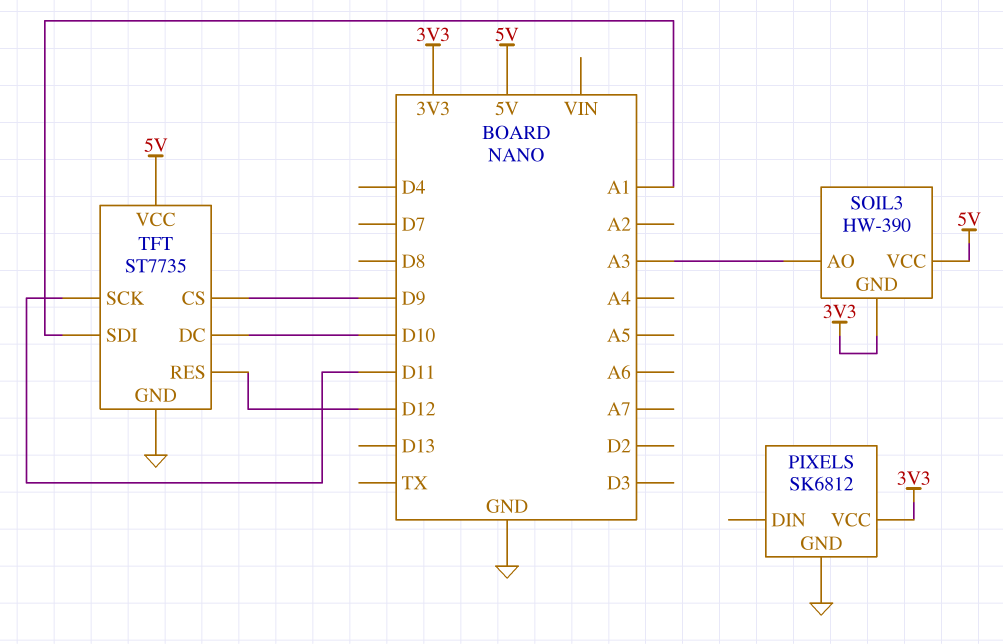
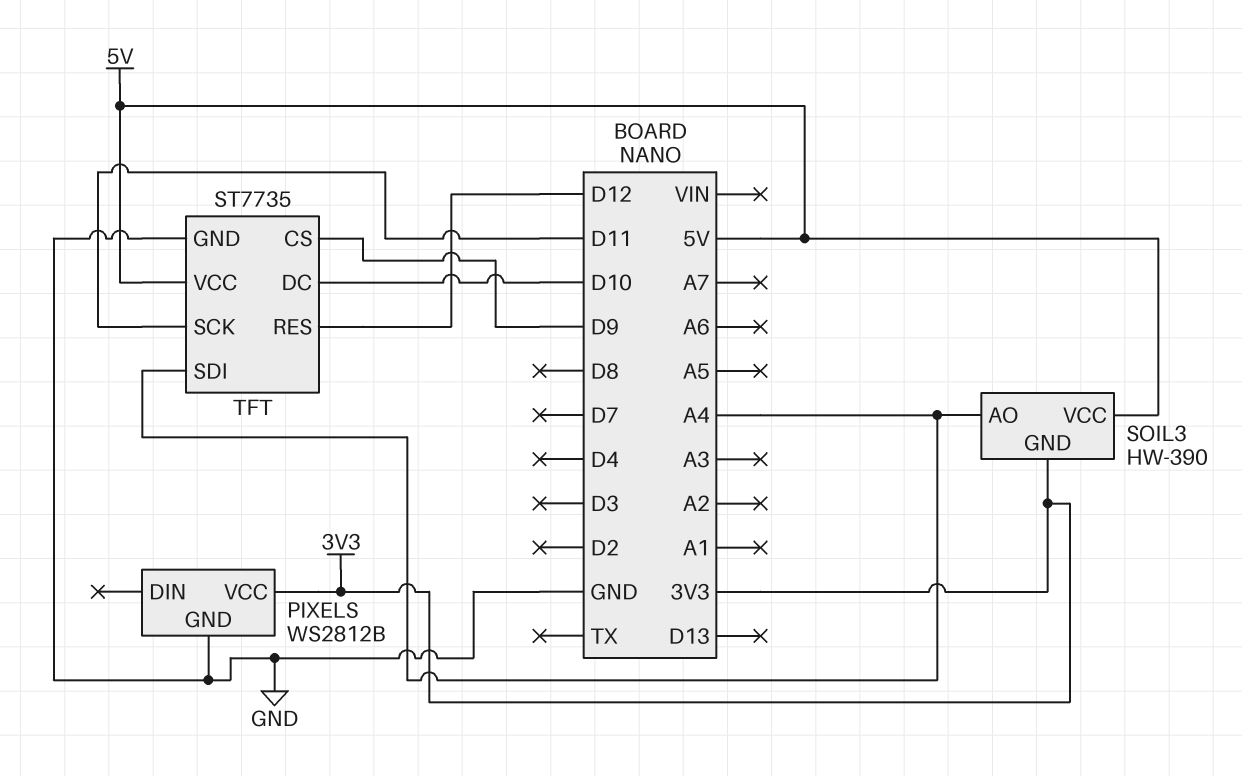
PIXELS: SK6812 -> WS2812B
SOIL3 pin AO: A3 -> A4
TFT pin SDI: A1 -> A4

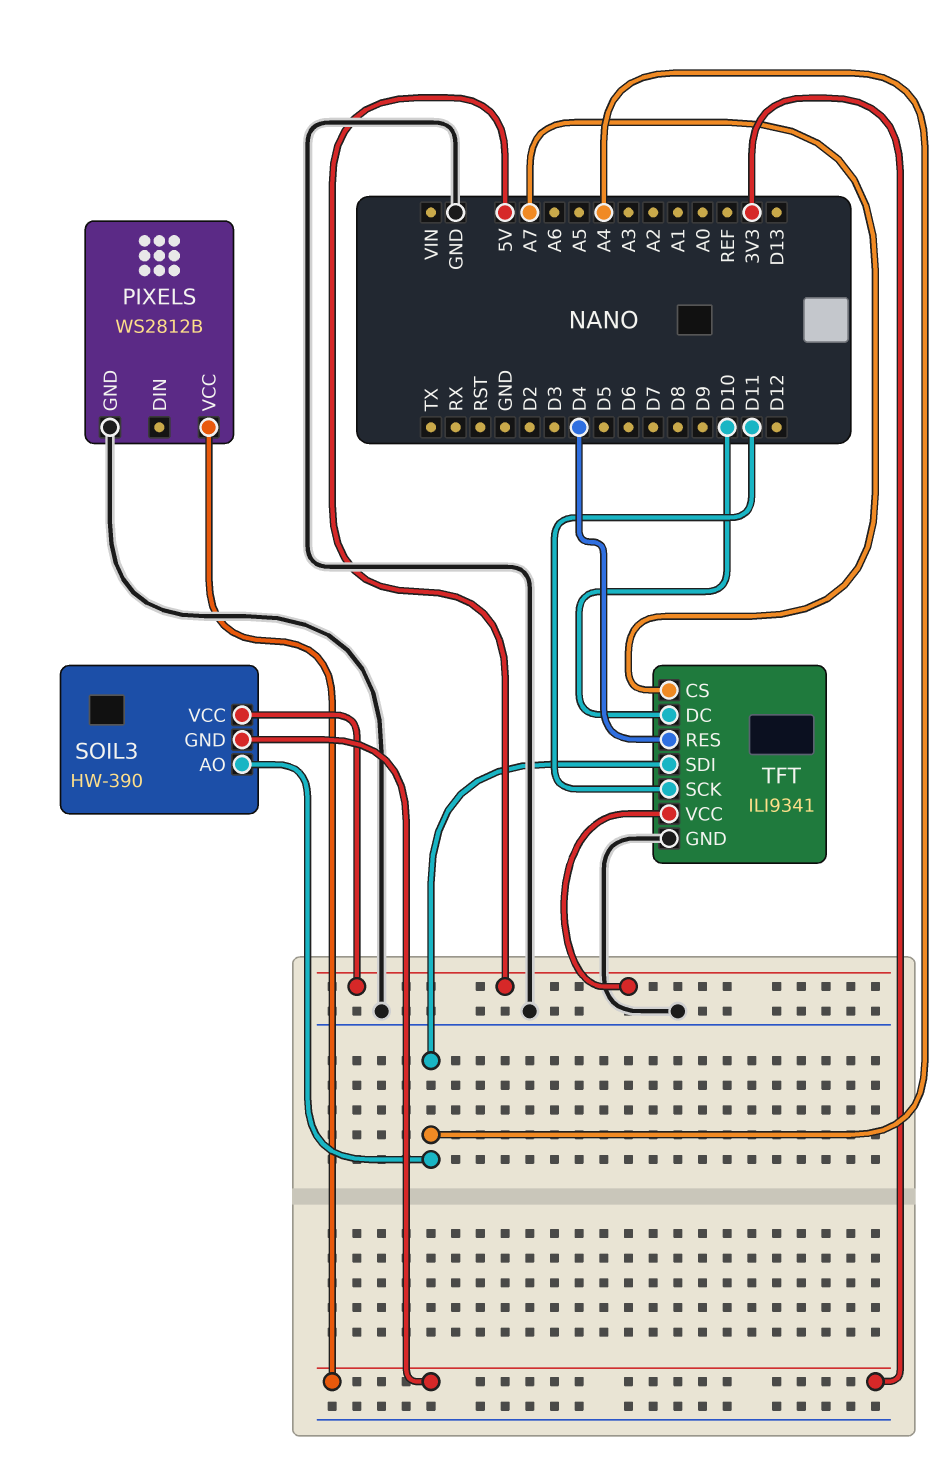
TFT: ST7735 -> ILI9341
TFT pin CS: D9 -> A7
TFT pin RES: D12 -> D4

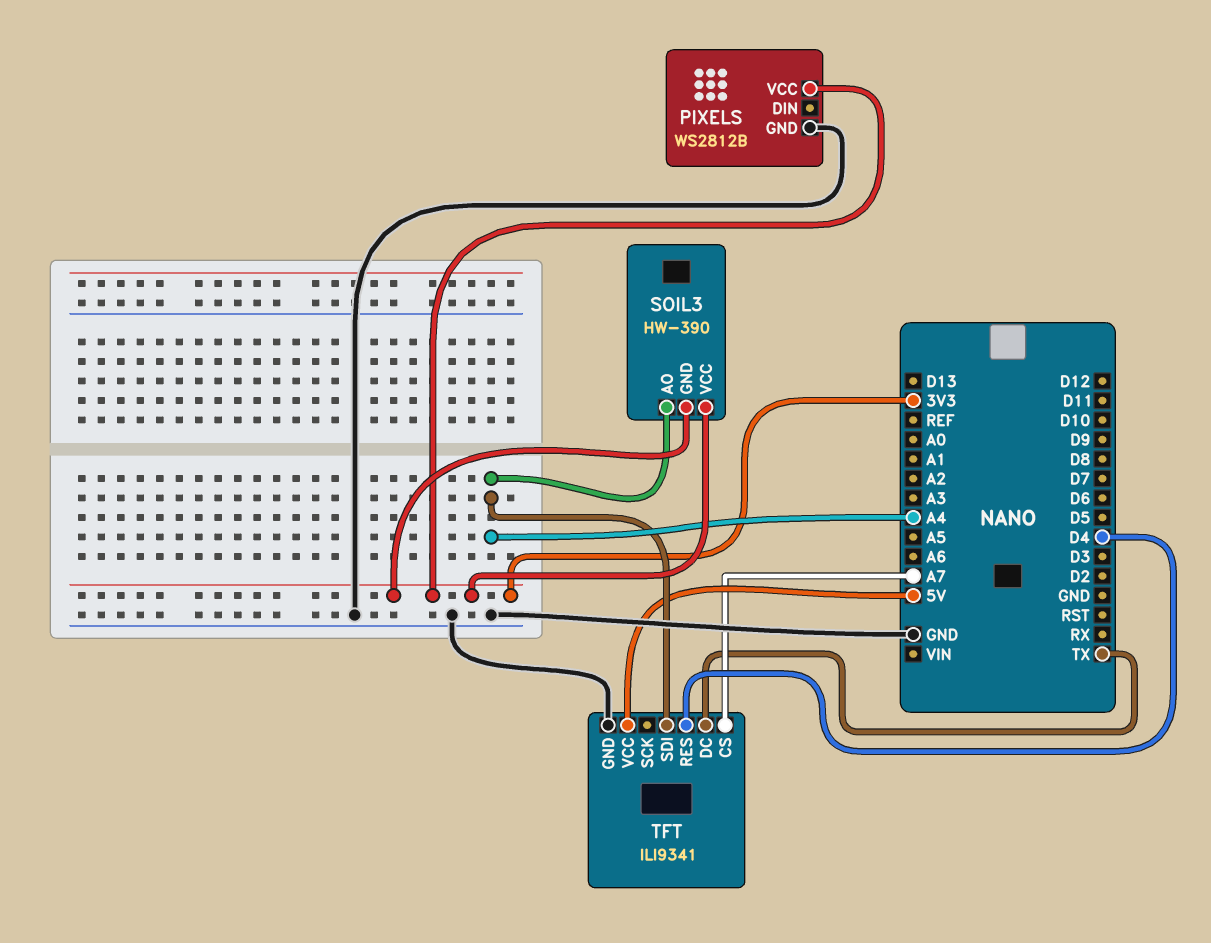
SOIL3 pin VCC: 5V -> 3V3
TFT pin DC: D10 -> TX
TFT pin SCK: D11 -> none

